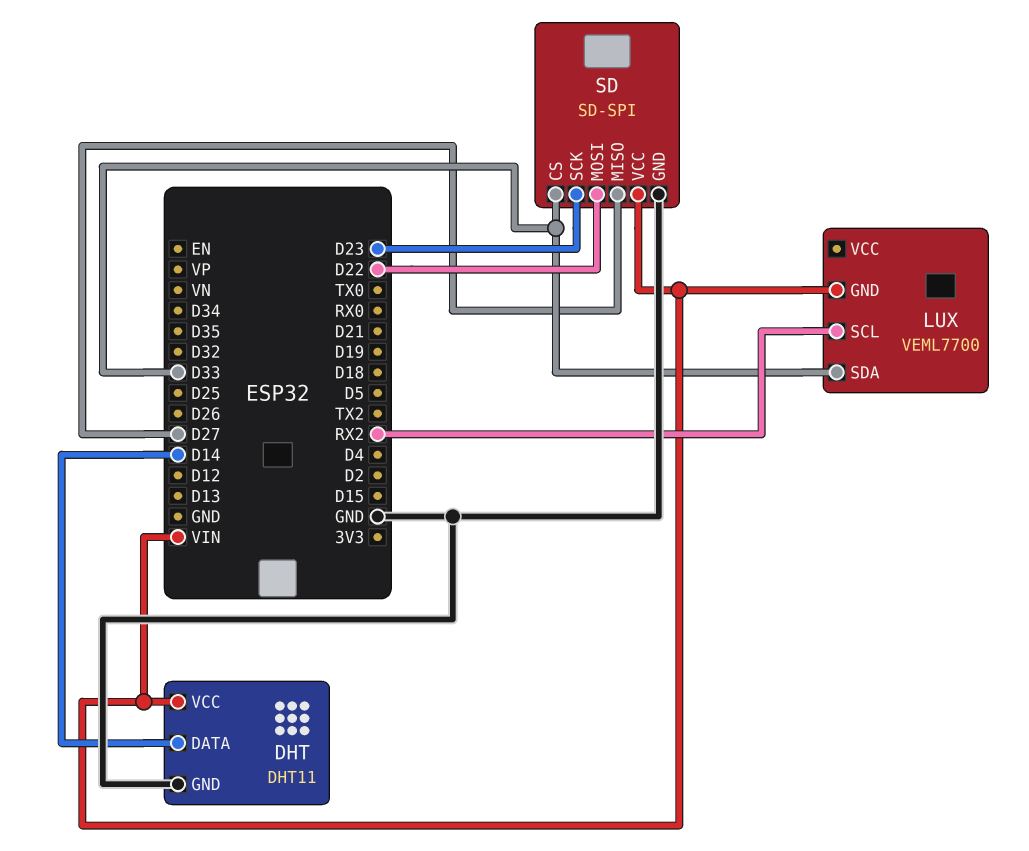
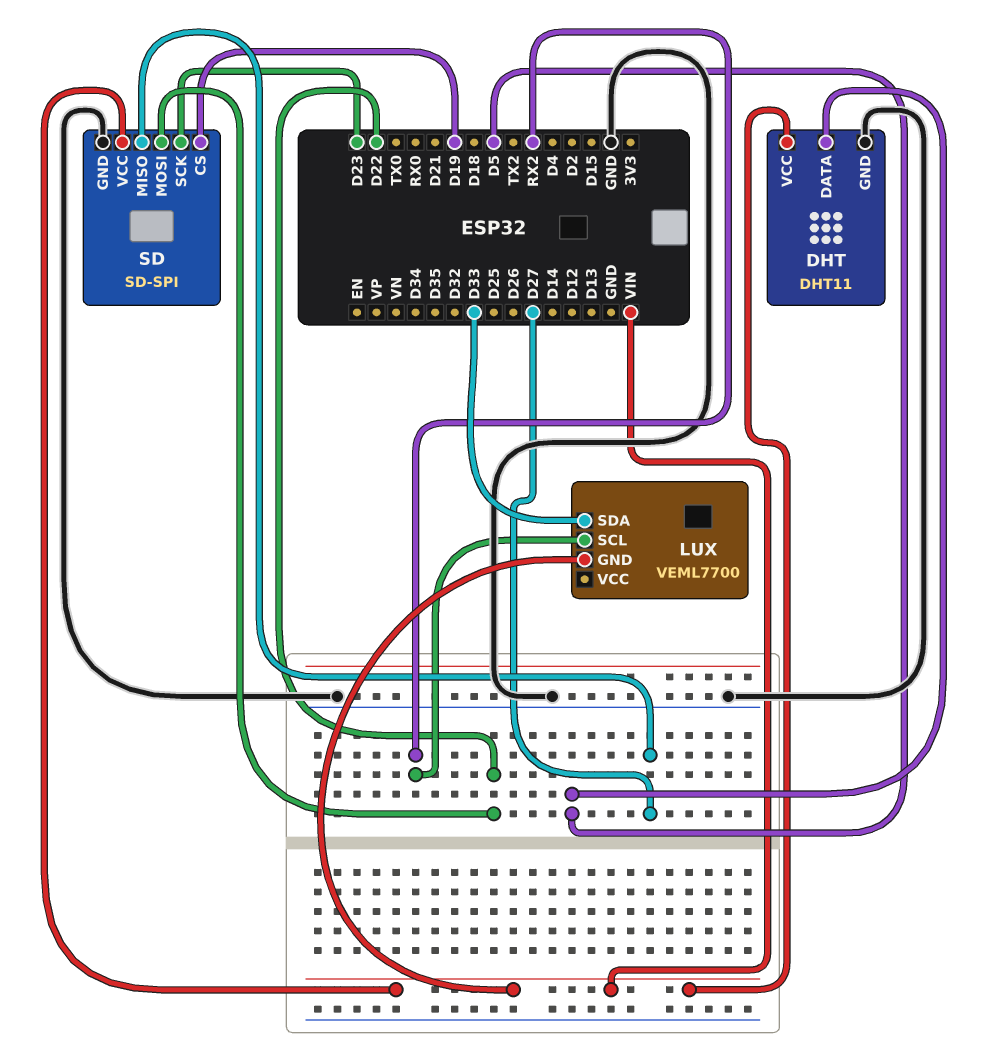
DHT pin DATA: D14 -> D5
SD pin CS: D33 -> D19

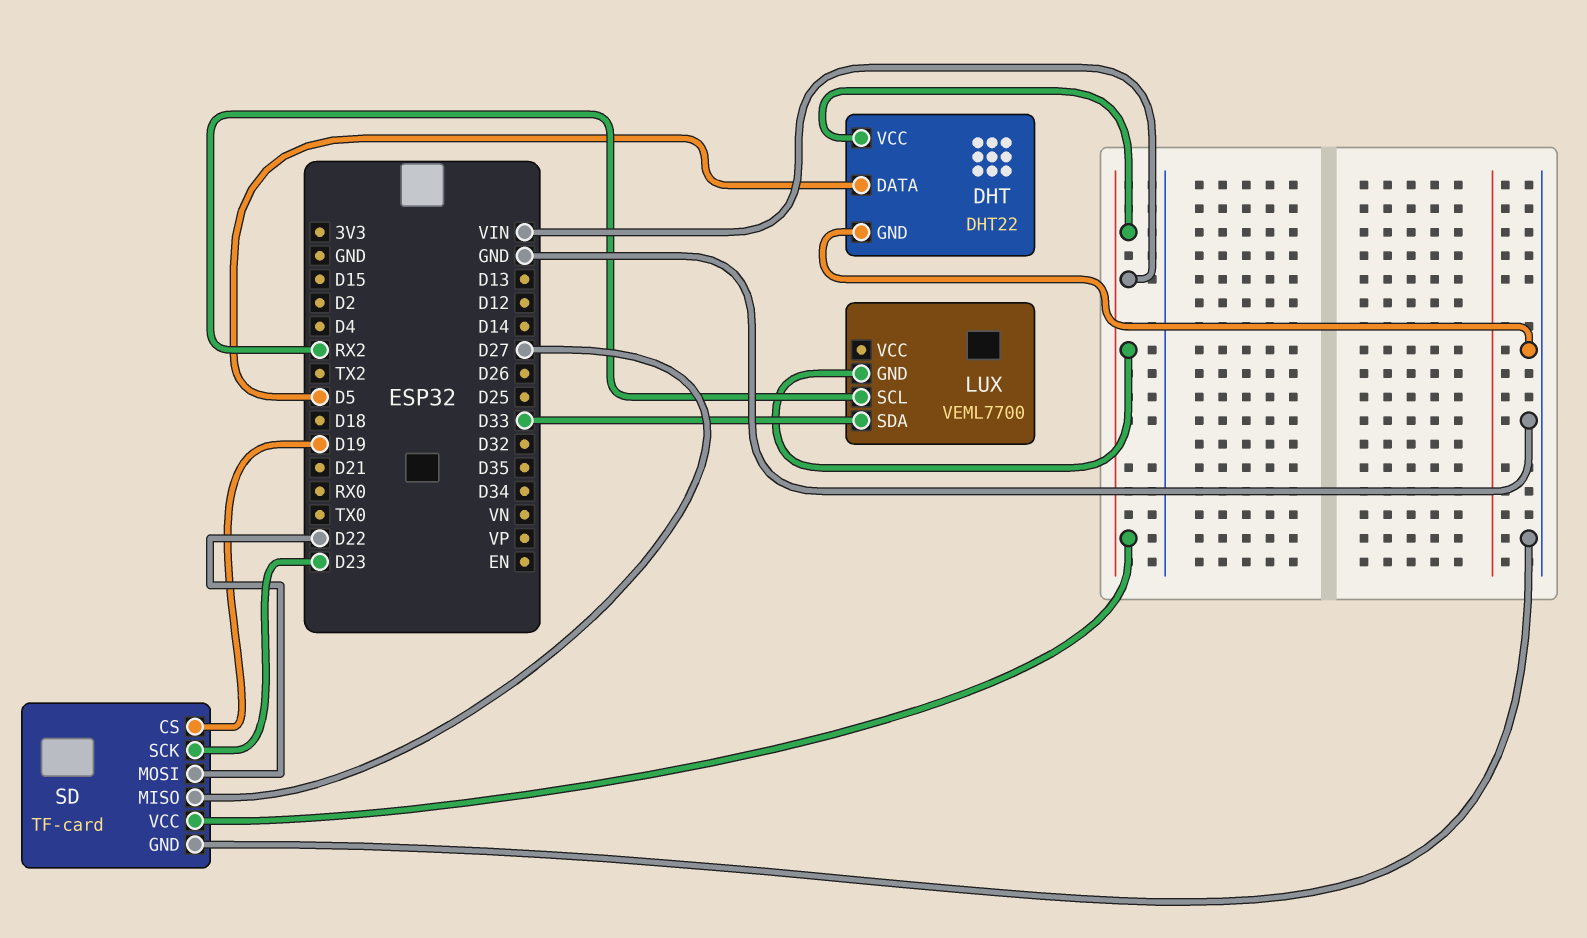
DHT: DHT11 -> DHT22
SD: SD-SPI -> TF-card

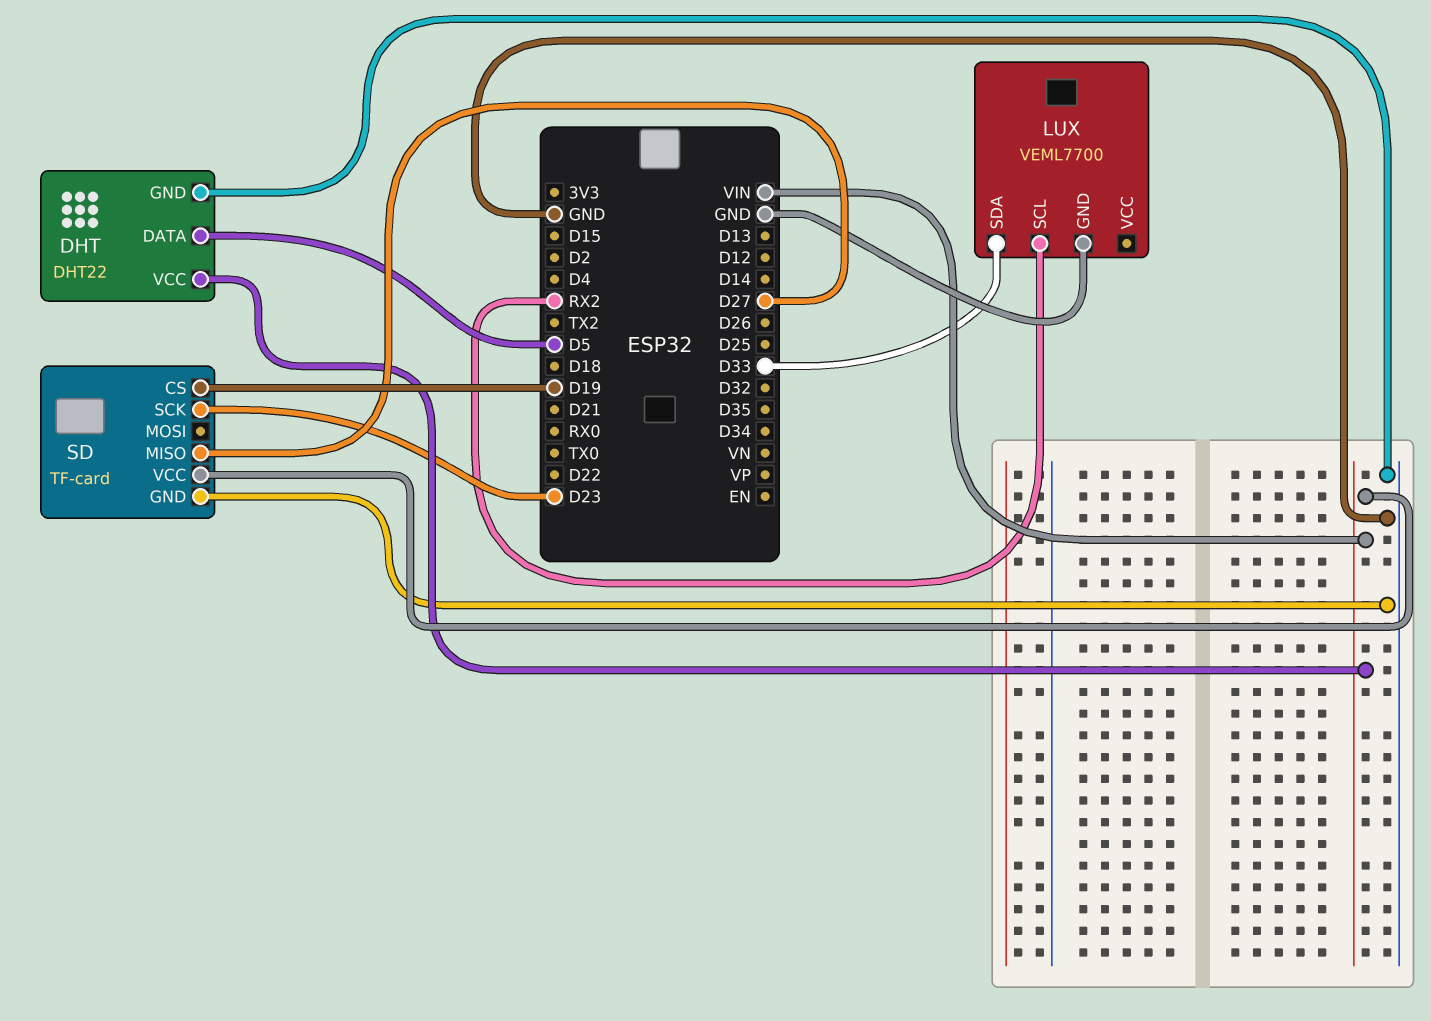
LUX pin GND: VIN -> GND
SD pin MOSI: D22 -> none

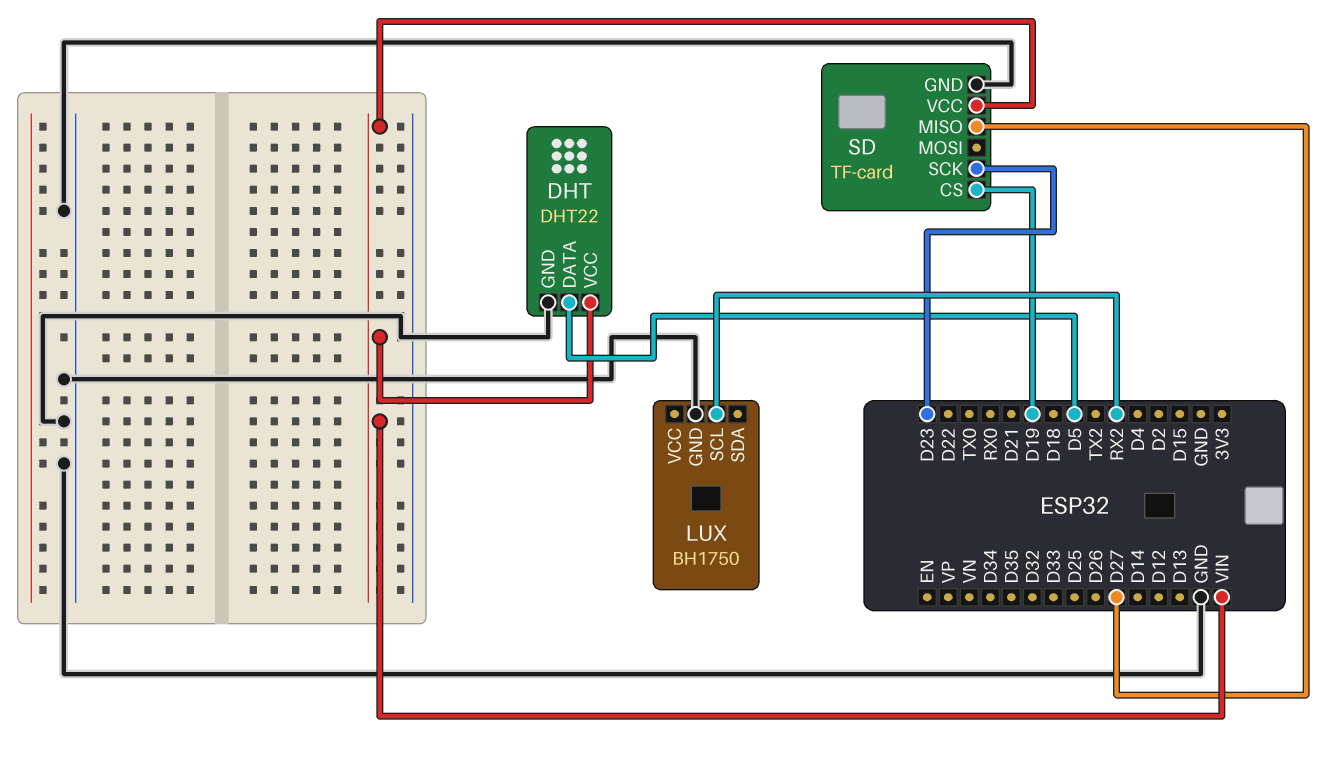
LUX: VEML7700 -> BH1750
LUX pin SDA: D33 -> none

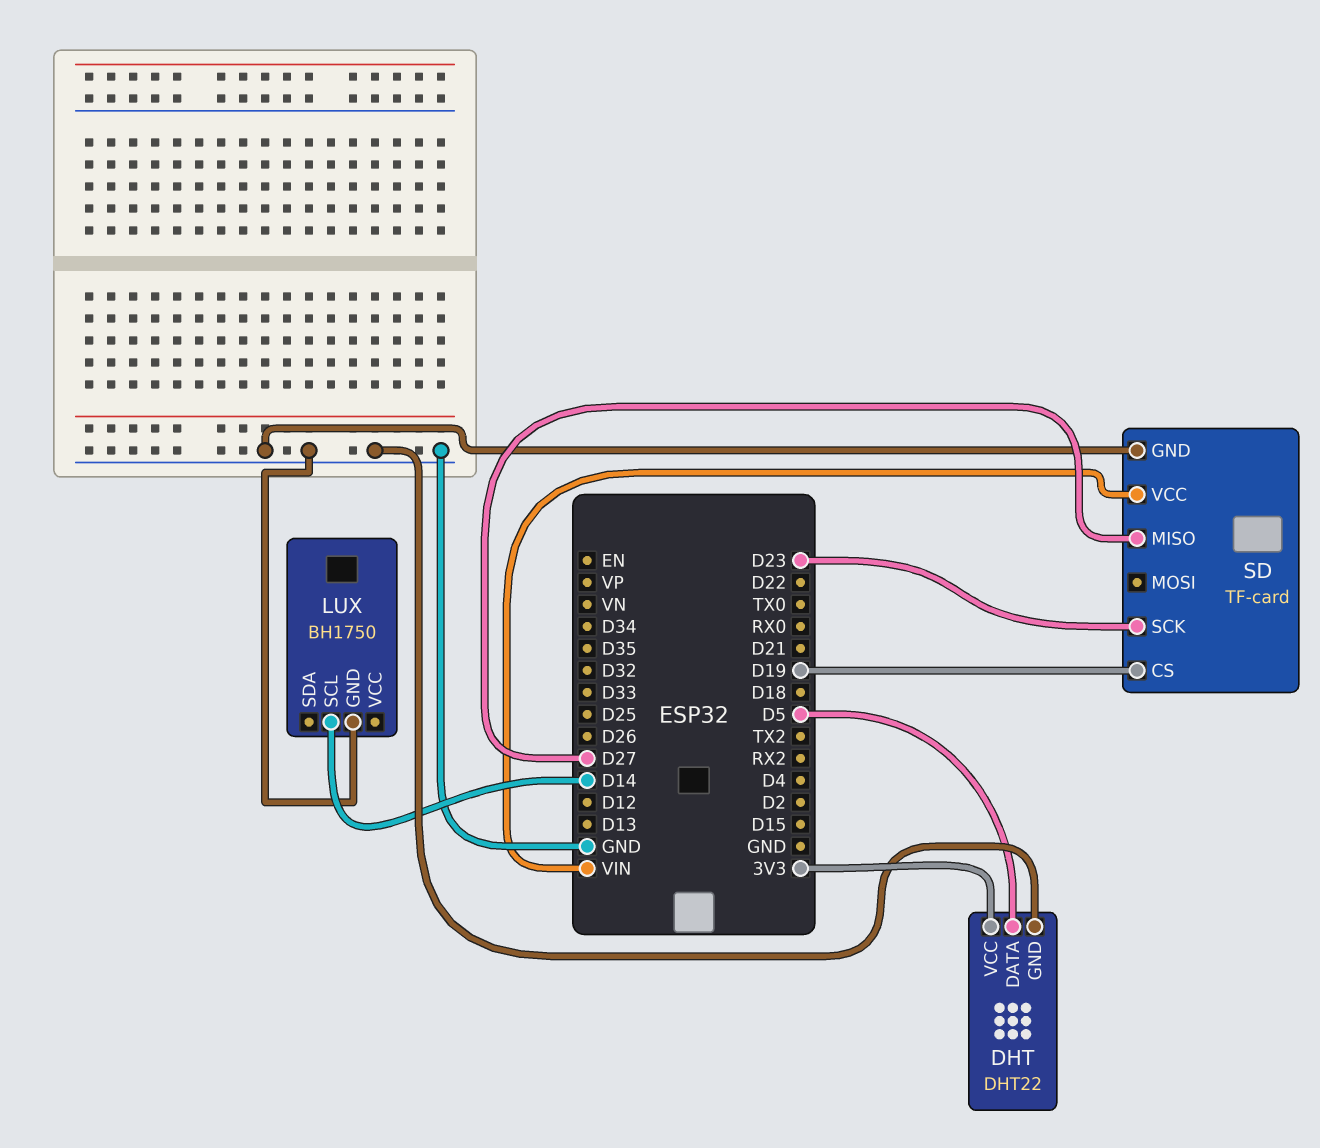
DHT pin VCC: VIN -> 3V3
LUX pin SCL: RX2 -> D14

